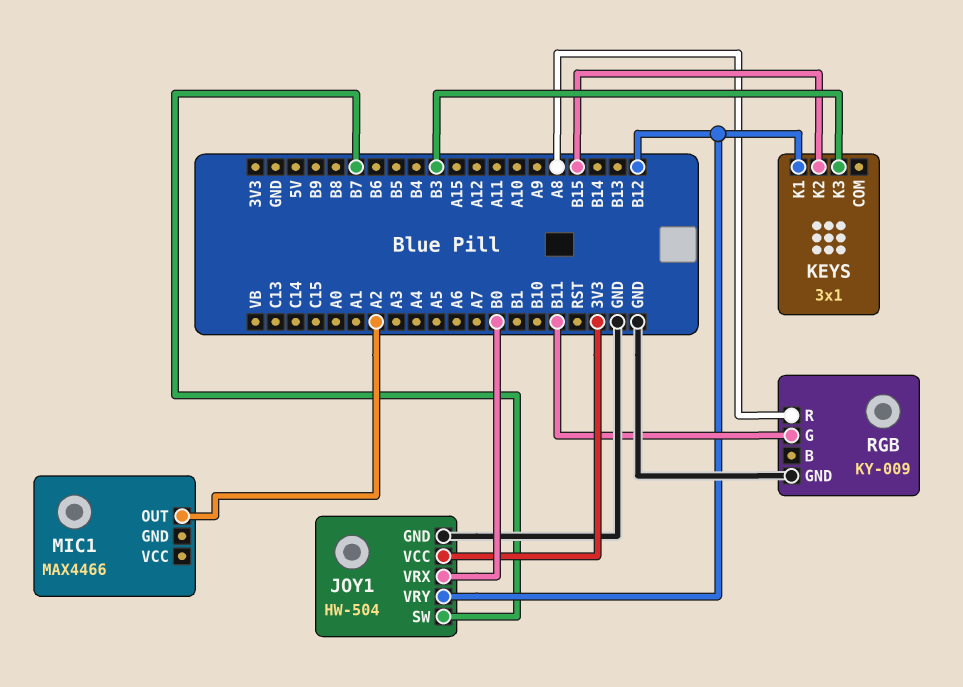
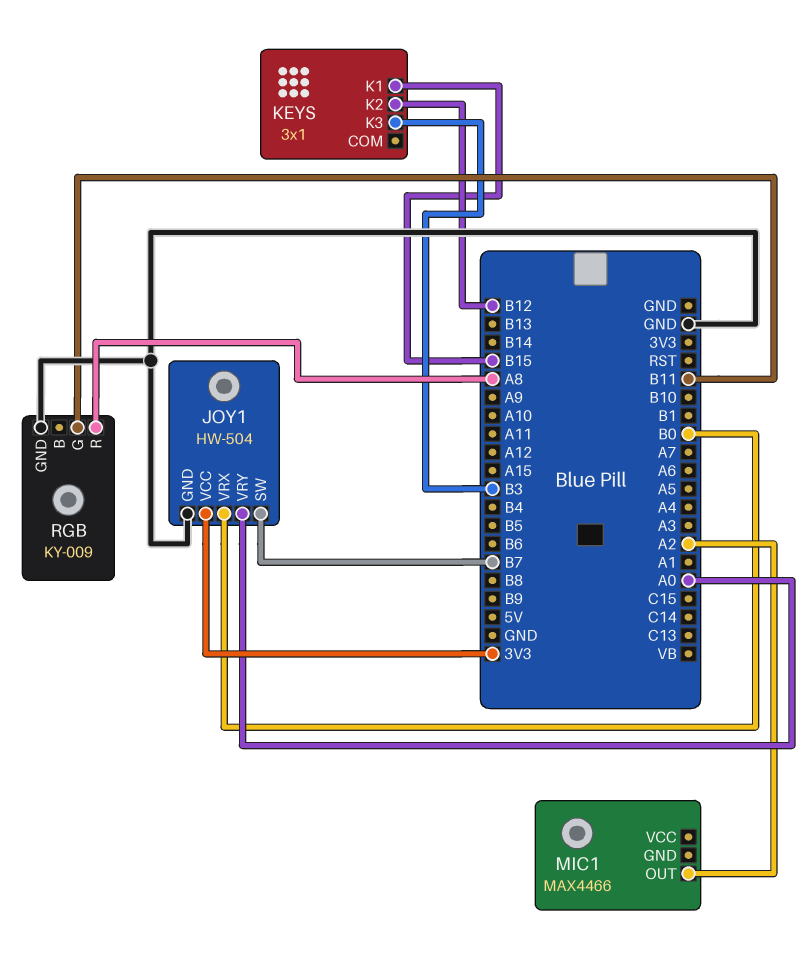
JOY1 pin VRY: B12 -> A0
KEYS pin K1: B12 -> B15
KEYS pin K2: B15 -> B12

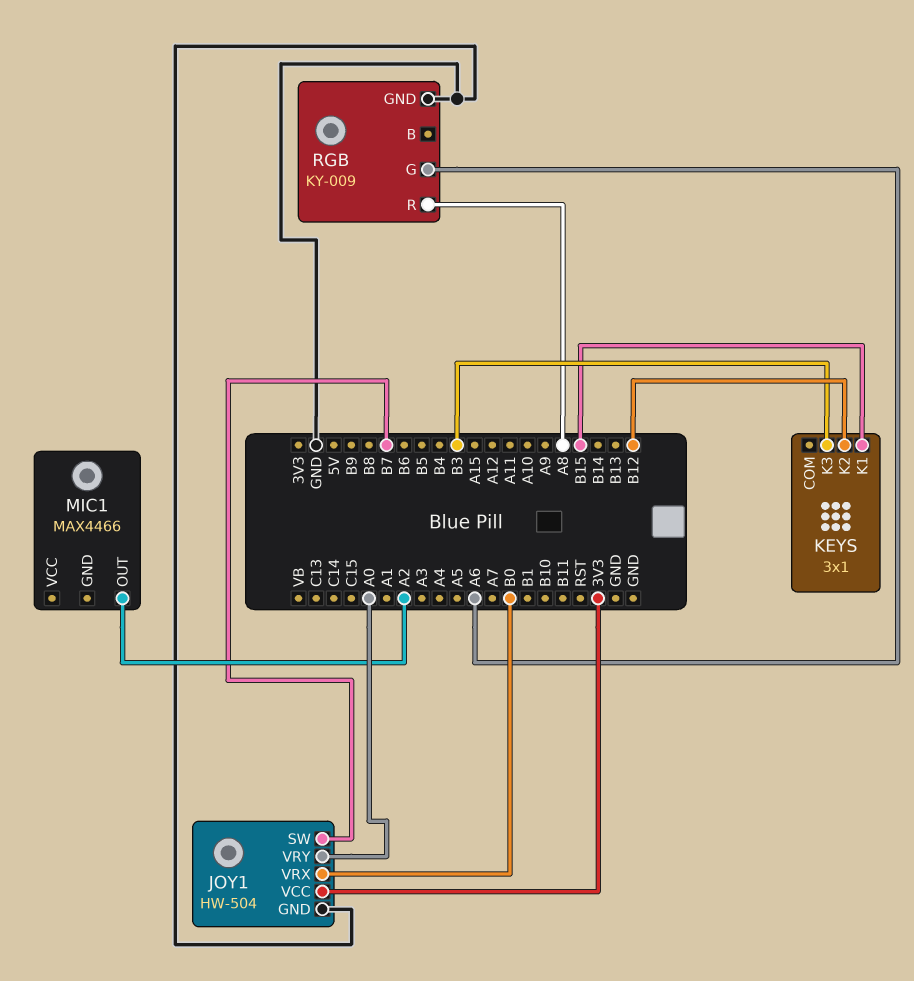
RGB pin G: B11 -> A6

